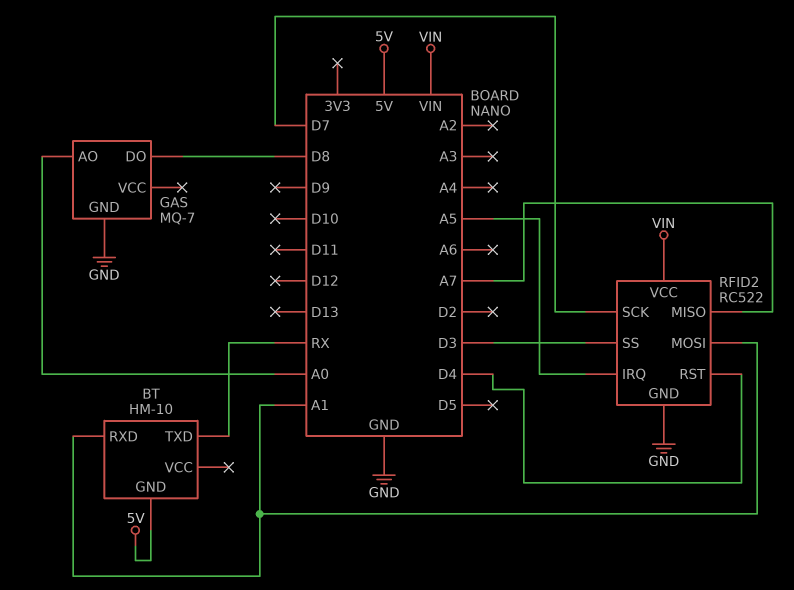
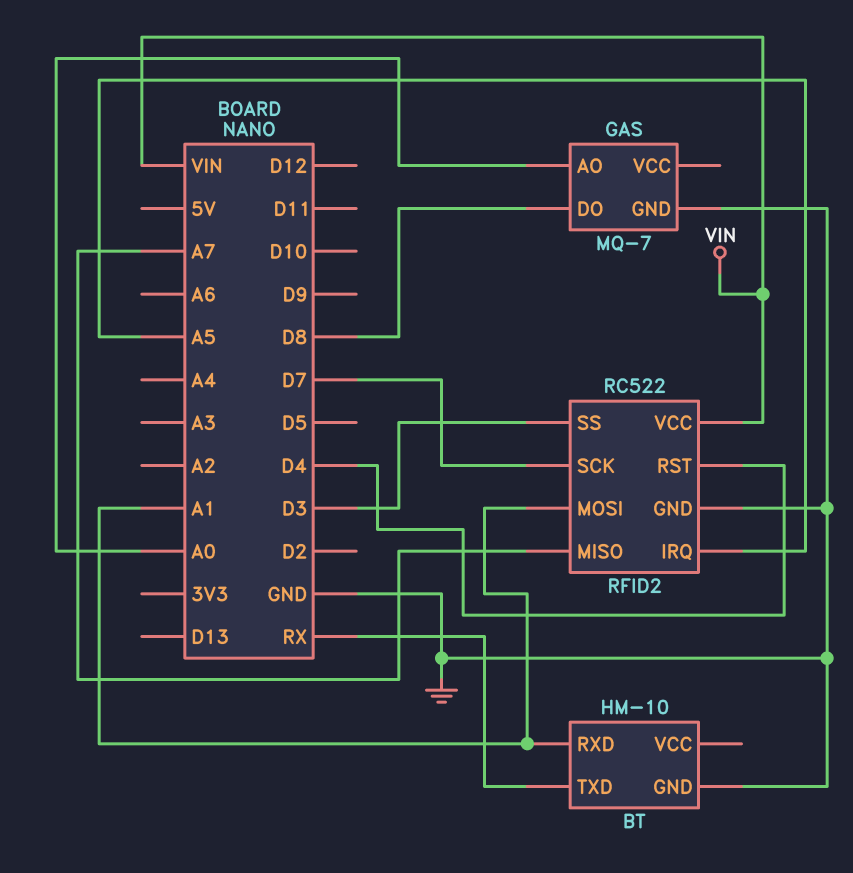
BT pin GND: 5V -> GND

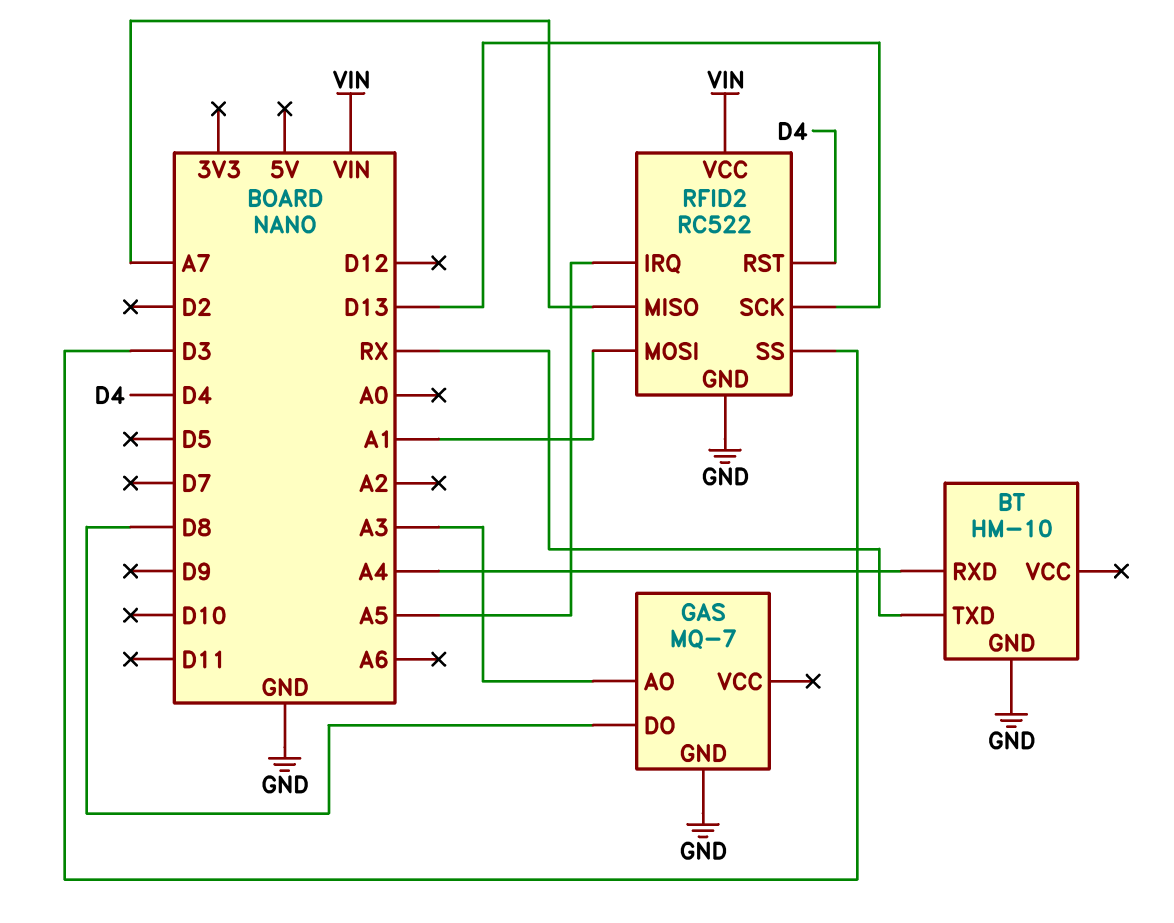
BT pin RXD: A1 -> A4
GAS pin AO: A0 -> A3
RFID2 pin SCK: D7 -> D13

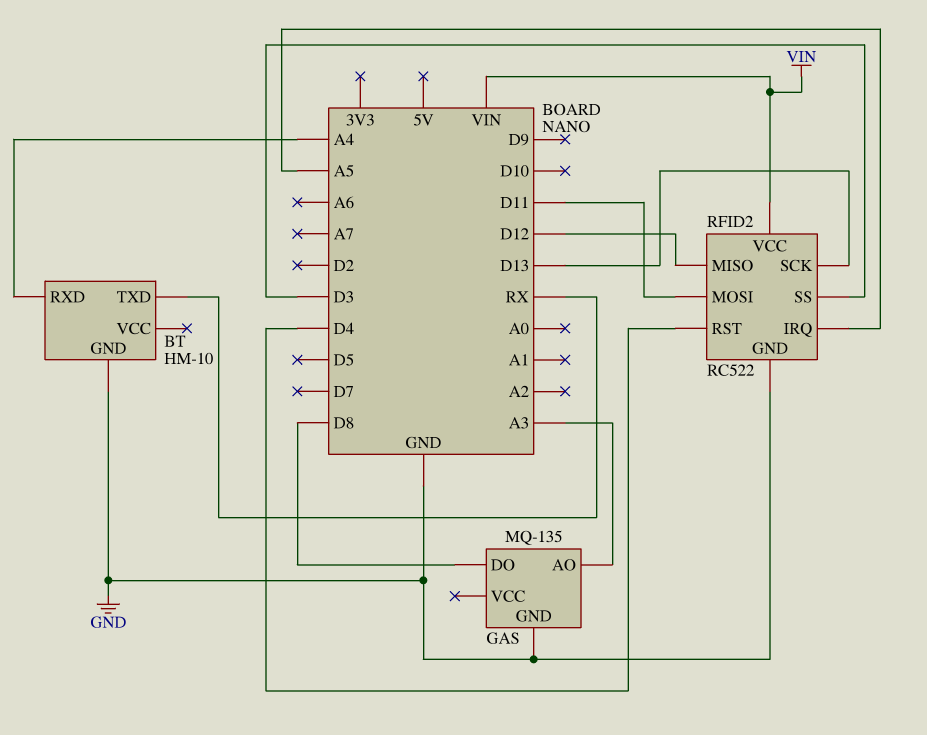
GAS: MQ-7 -> MQ-135
RFID2 pin MISO: A7 -> D12
RFID2 pin MOSI: A1 -> D11

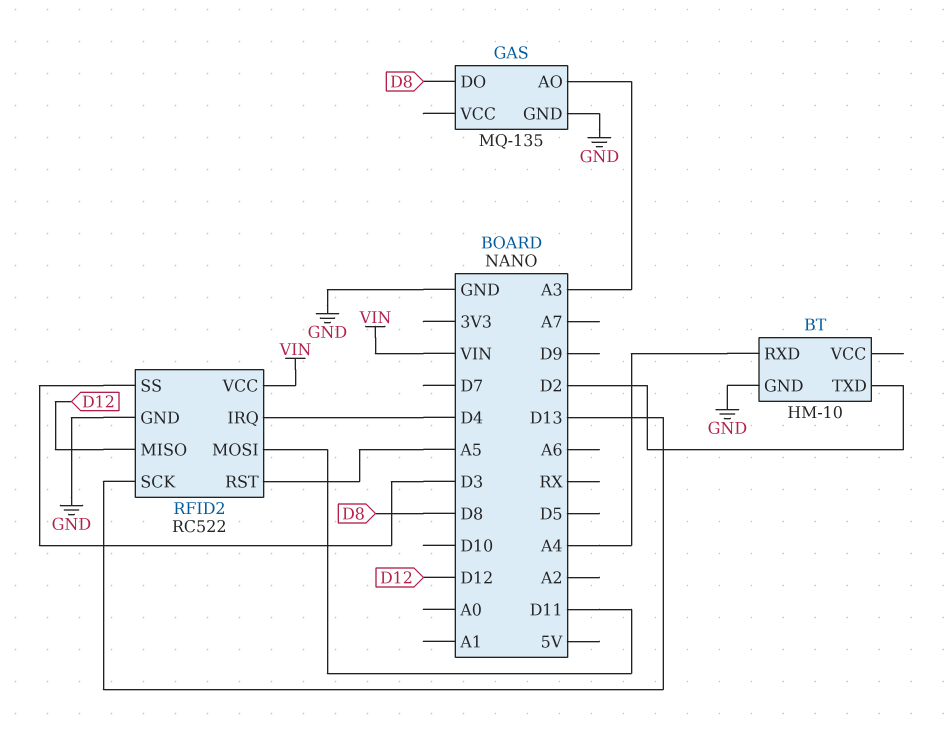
BT pin TXD: RX -> D2
RFID2 pin IRQ: A5 -> D4
RFID2 pin RST: D4 -> A5

